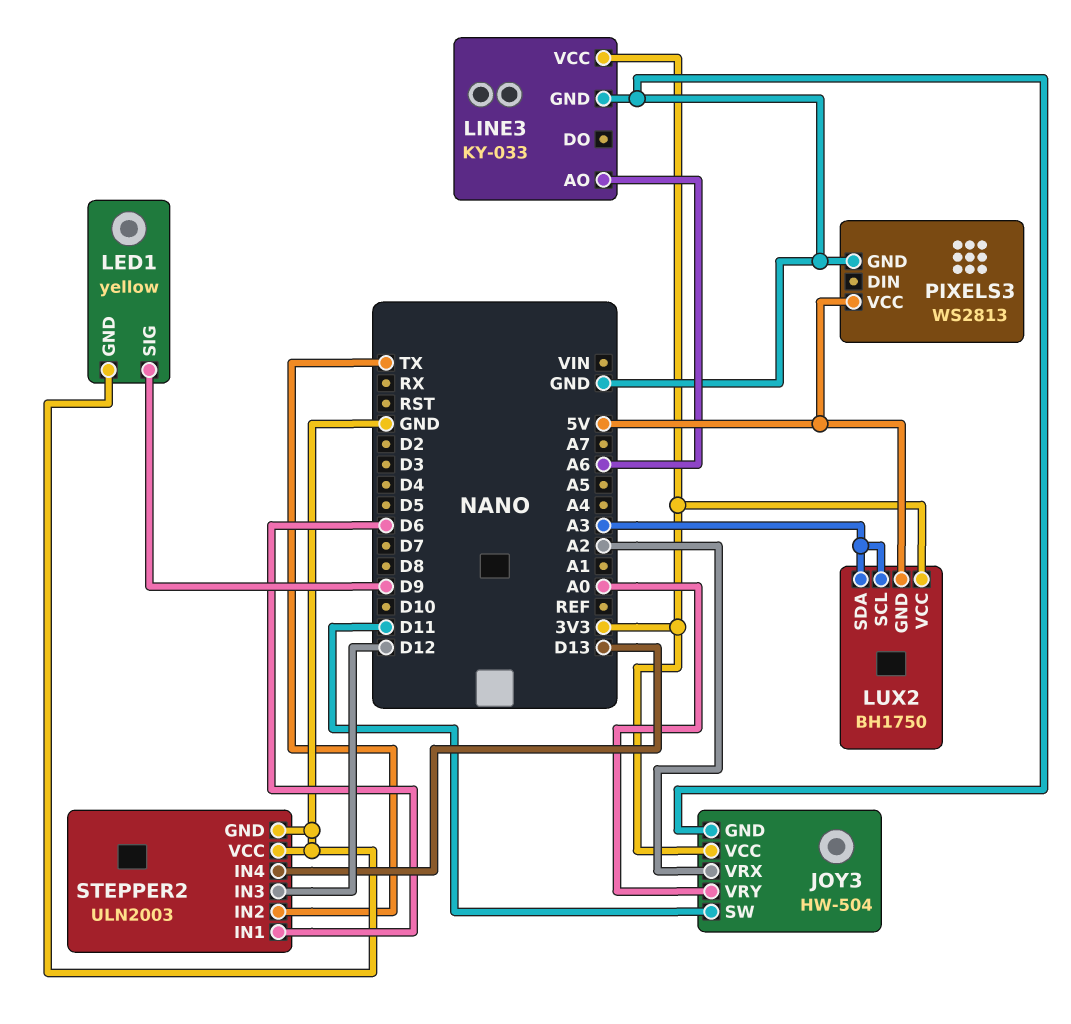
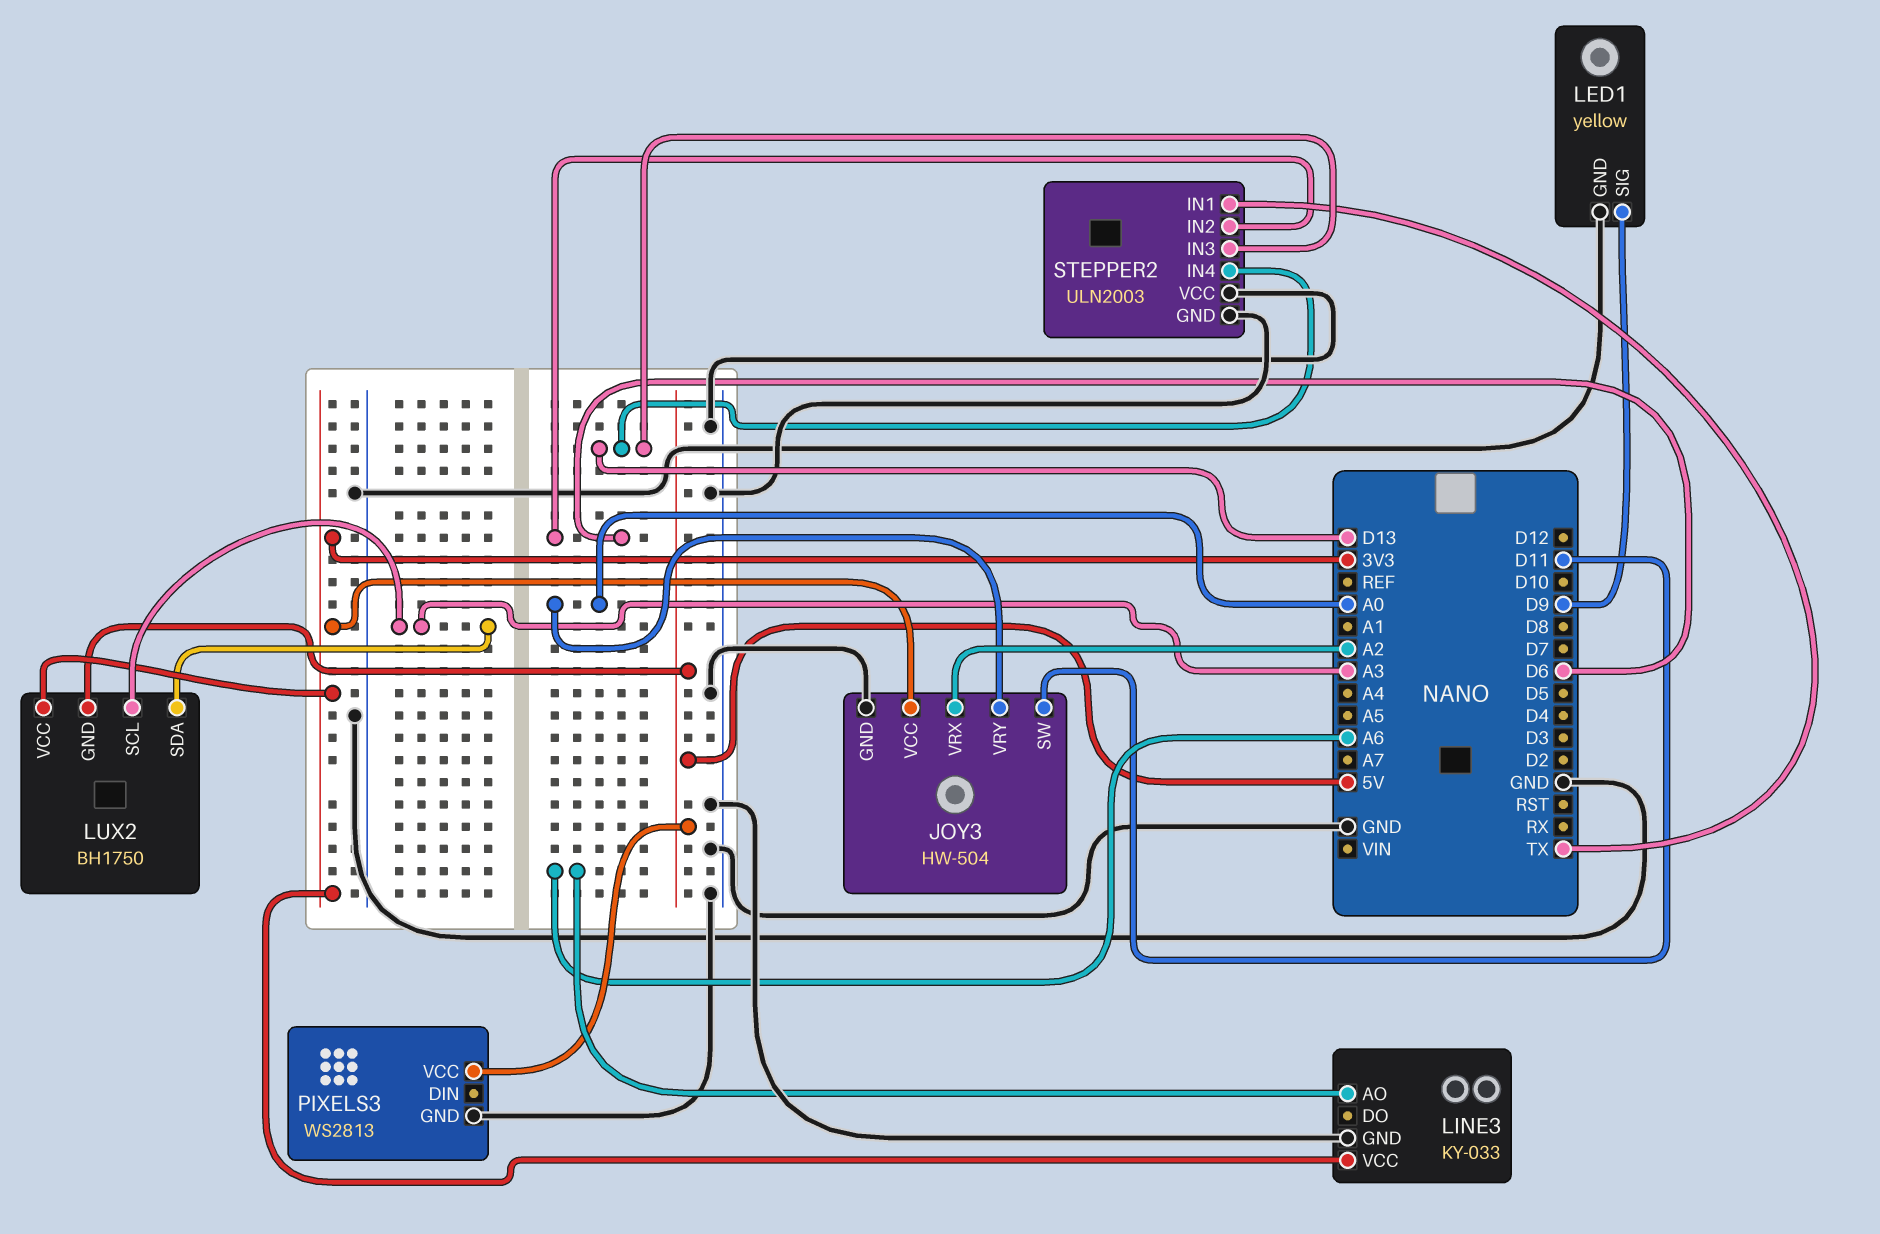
STEPPER2 pin IN1: D6 -> TX
STEPPER2 pin IN2: TX -> D6
STEPPER2 pin IN3: D12 -> D13

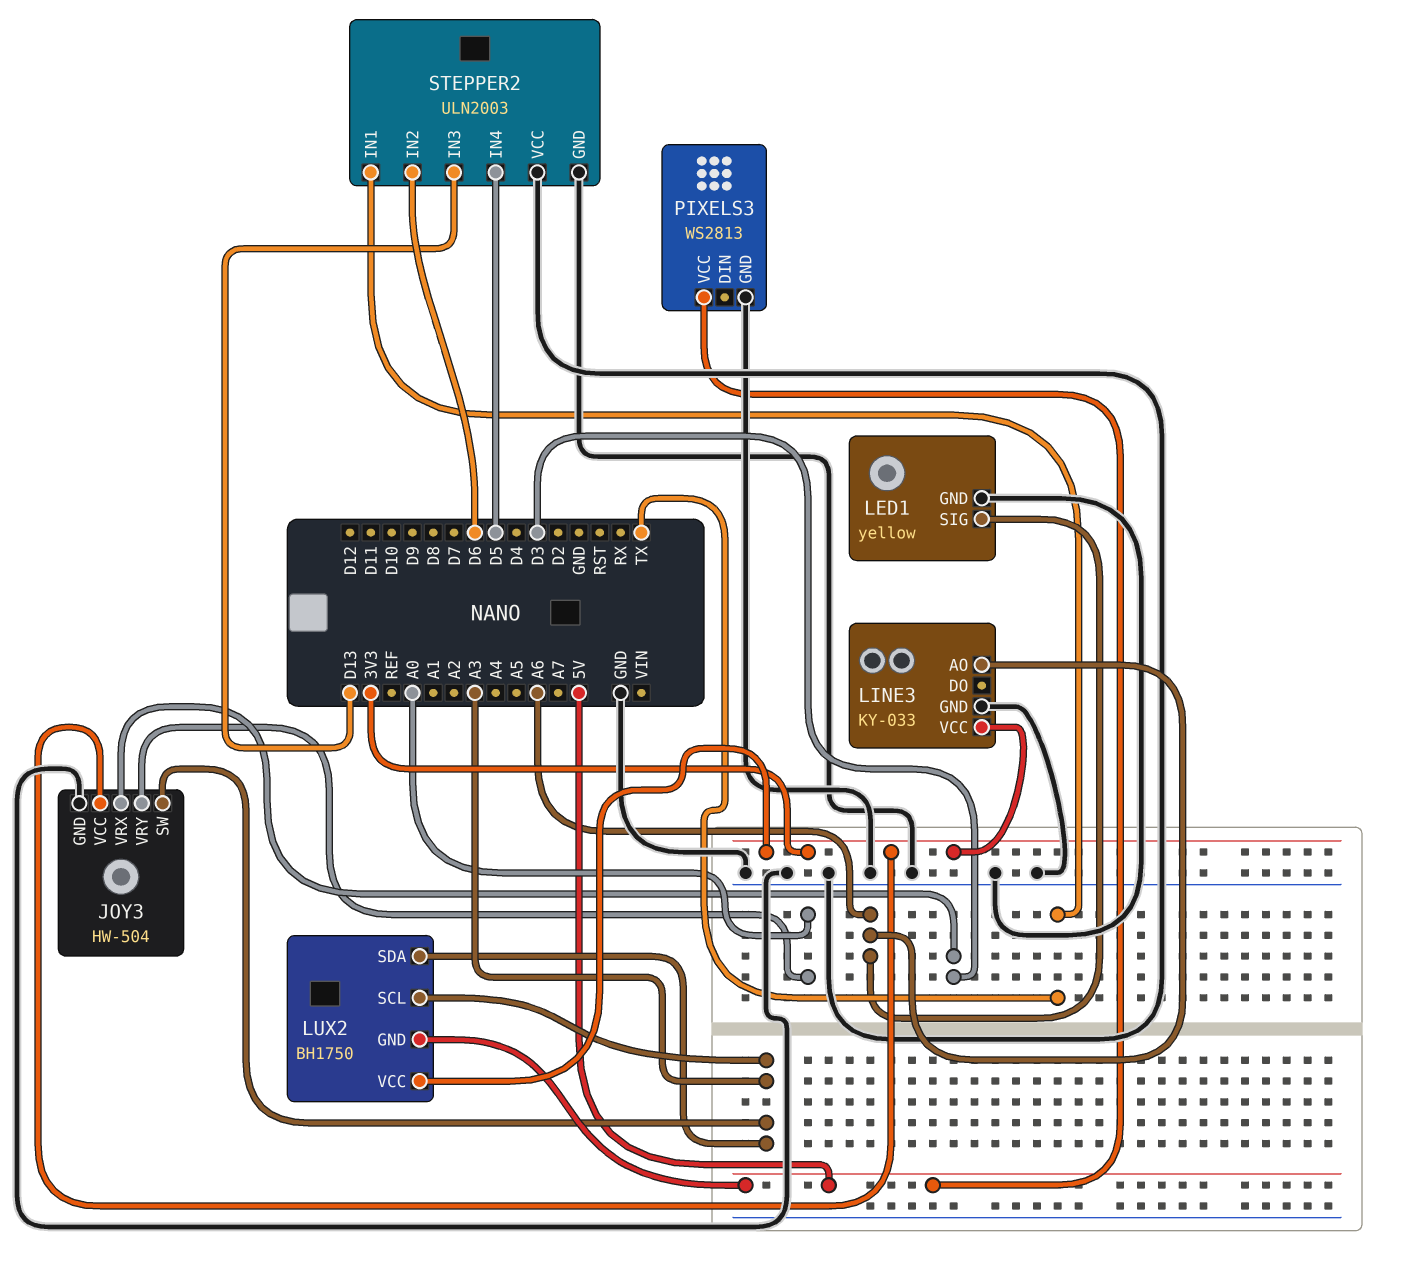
JOY3 pin SW: D11 -> A3
JOY3 pin VRX: A2 -> D3
LED1 pin SIG: D9 -> A6
STEPPER2 pin IN4: D13 -> D5

